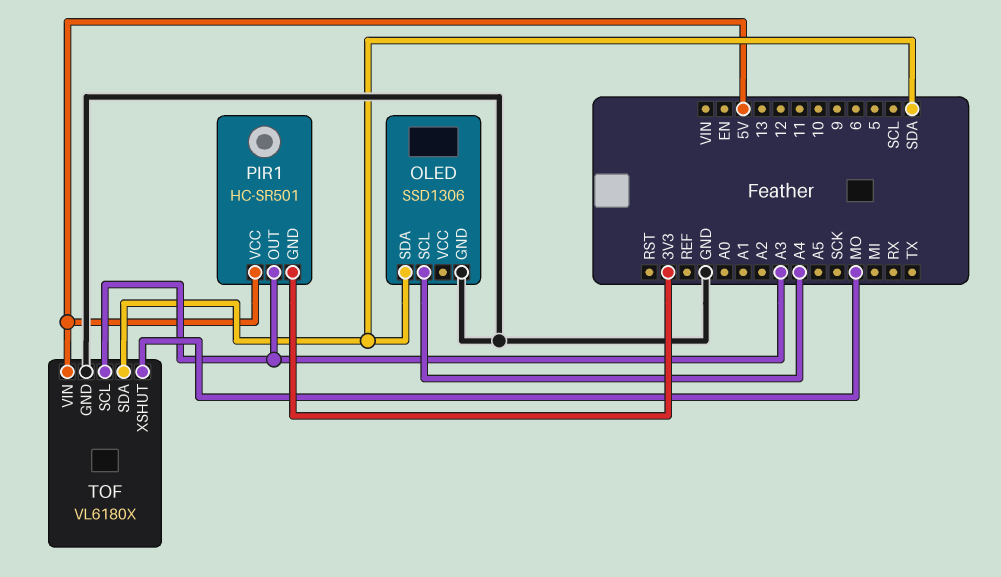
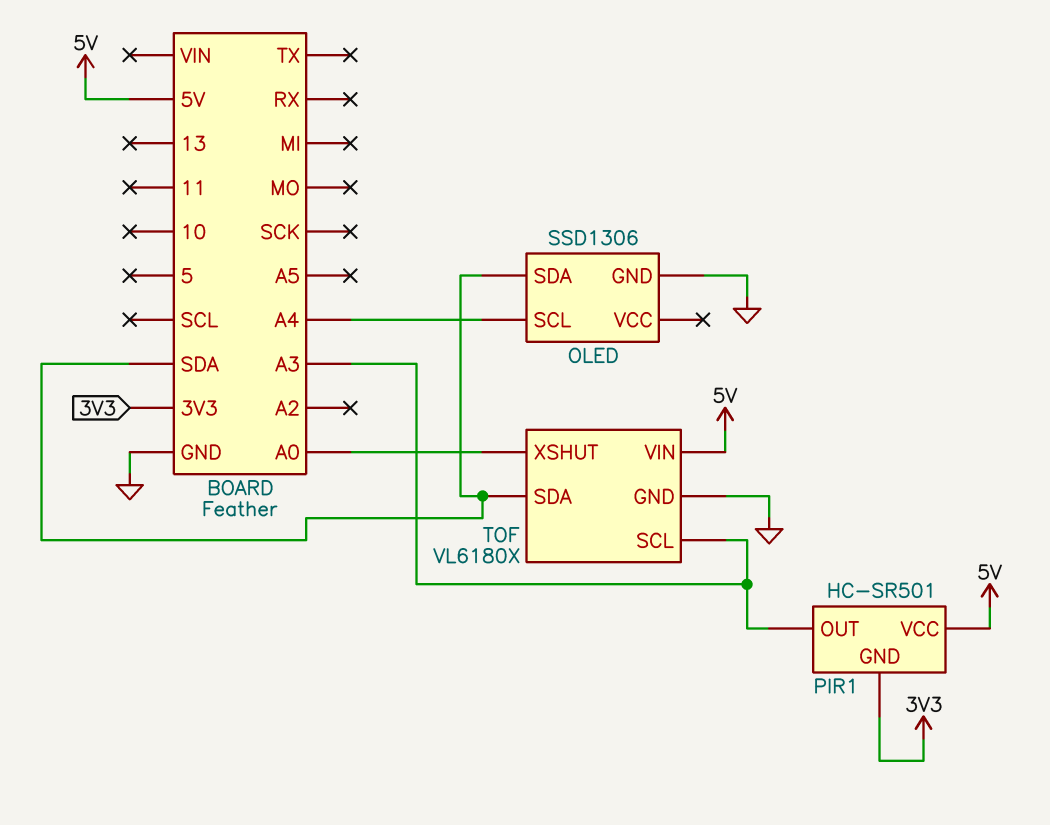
TOF pin XSHUT: MO -> A0

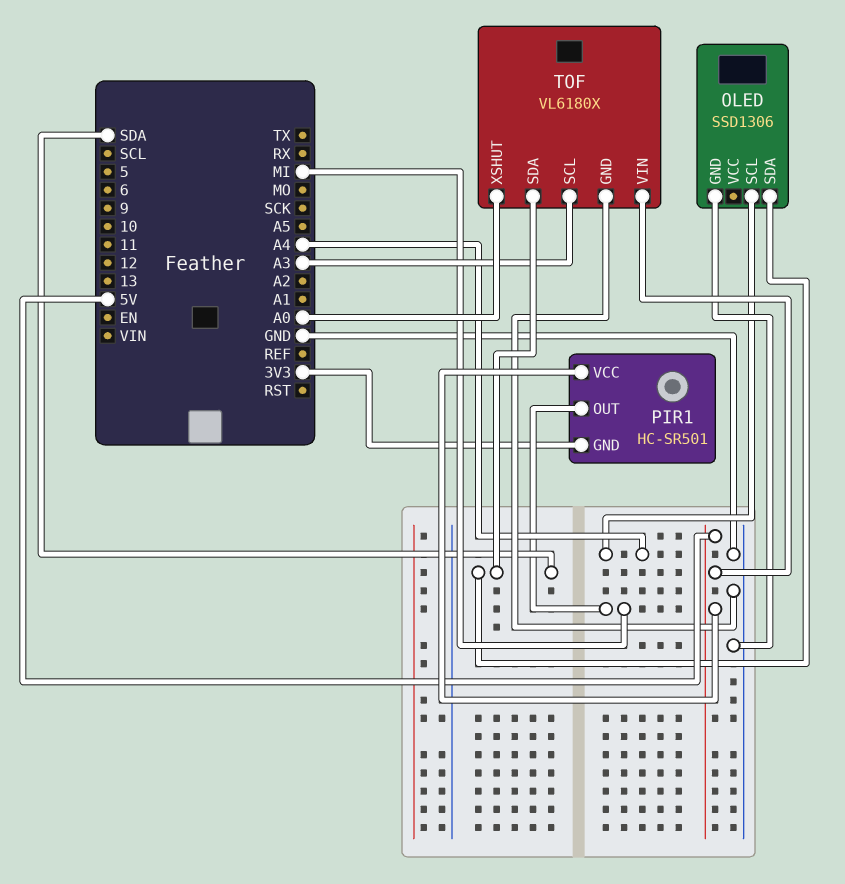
PIR1 pin OUT: A3 -> MI

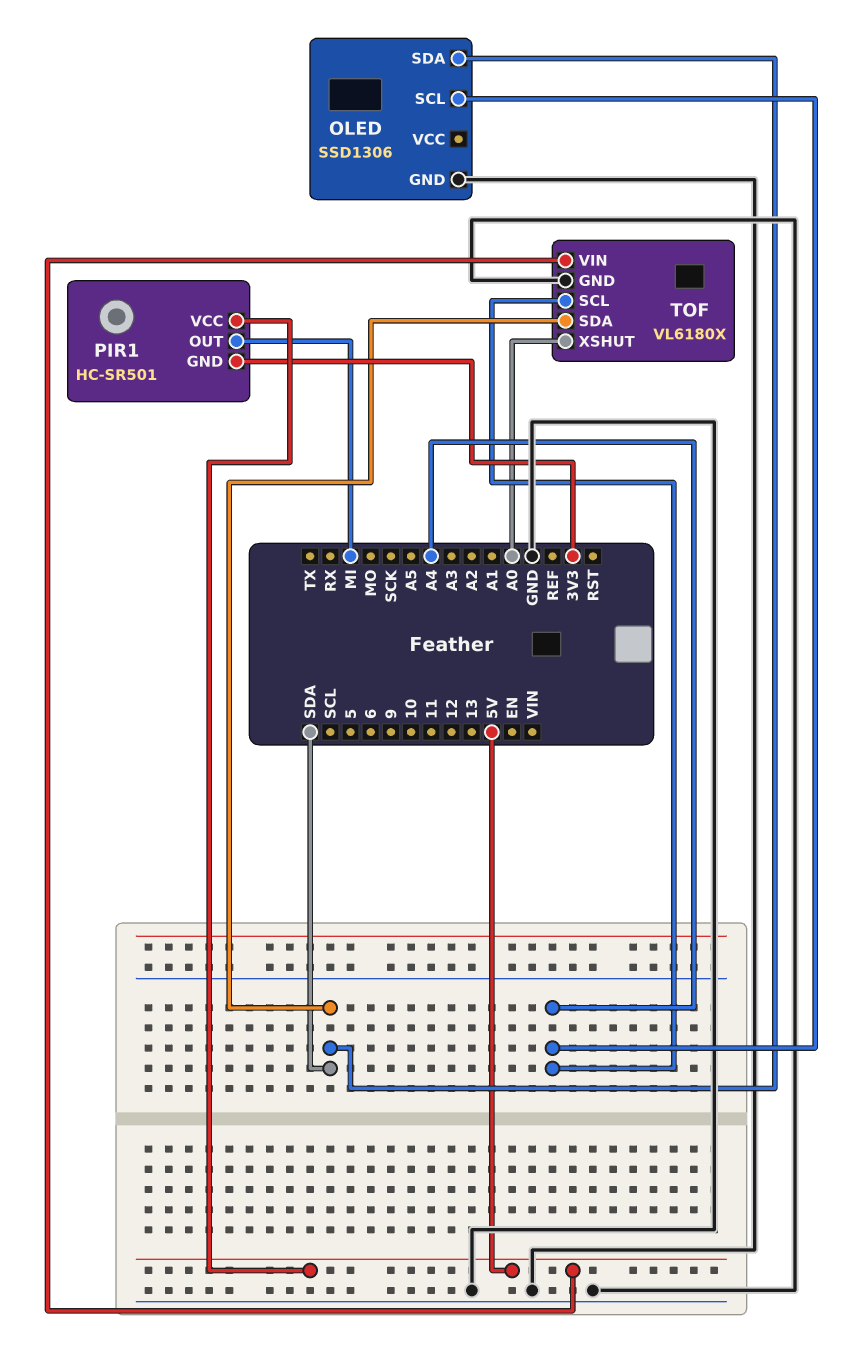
TOF pin SCL: A3 -> A4

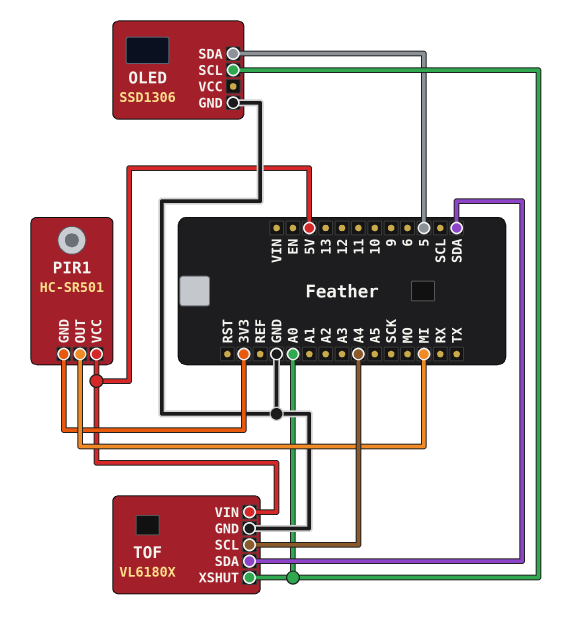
OLED pin SCL: A4 -> A0
OLED pin SDA: SDA -> 5

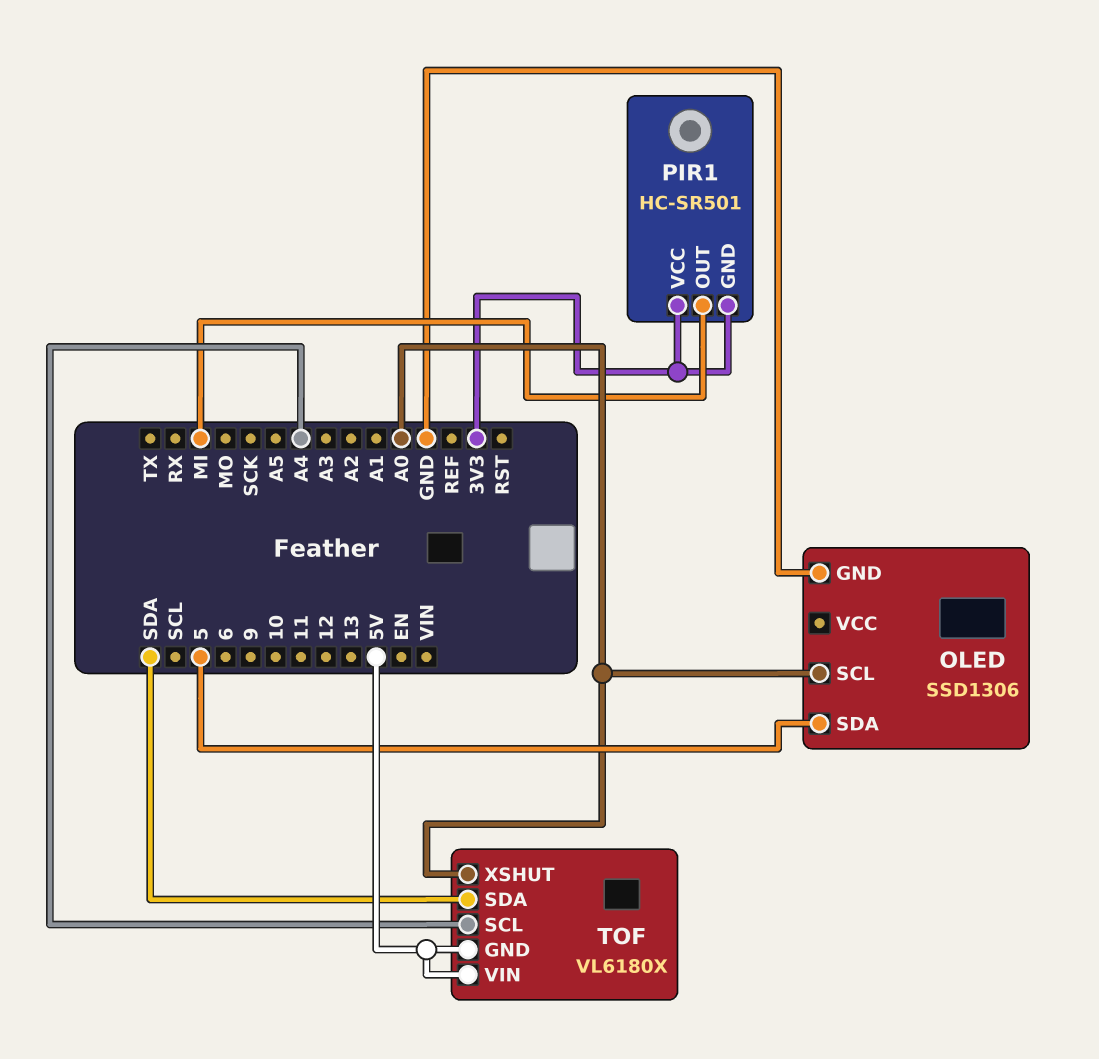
PIR1 pin VCC: 5V -> 3V3
TOF pin GND: GND -> 5V

